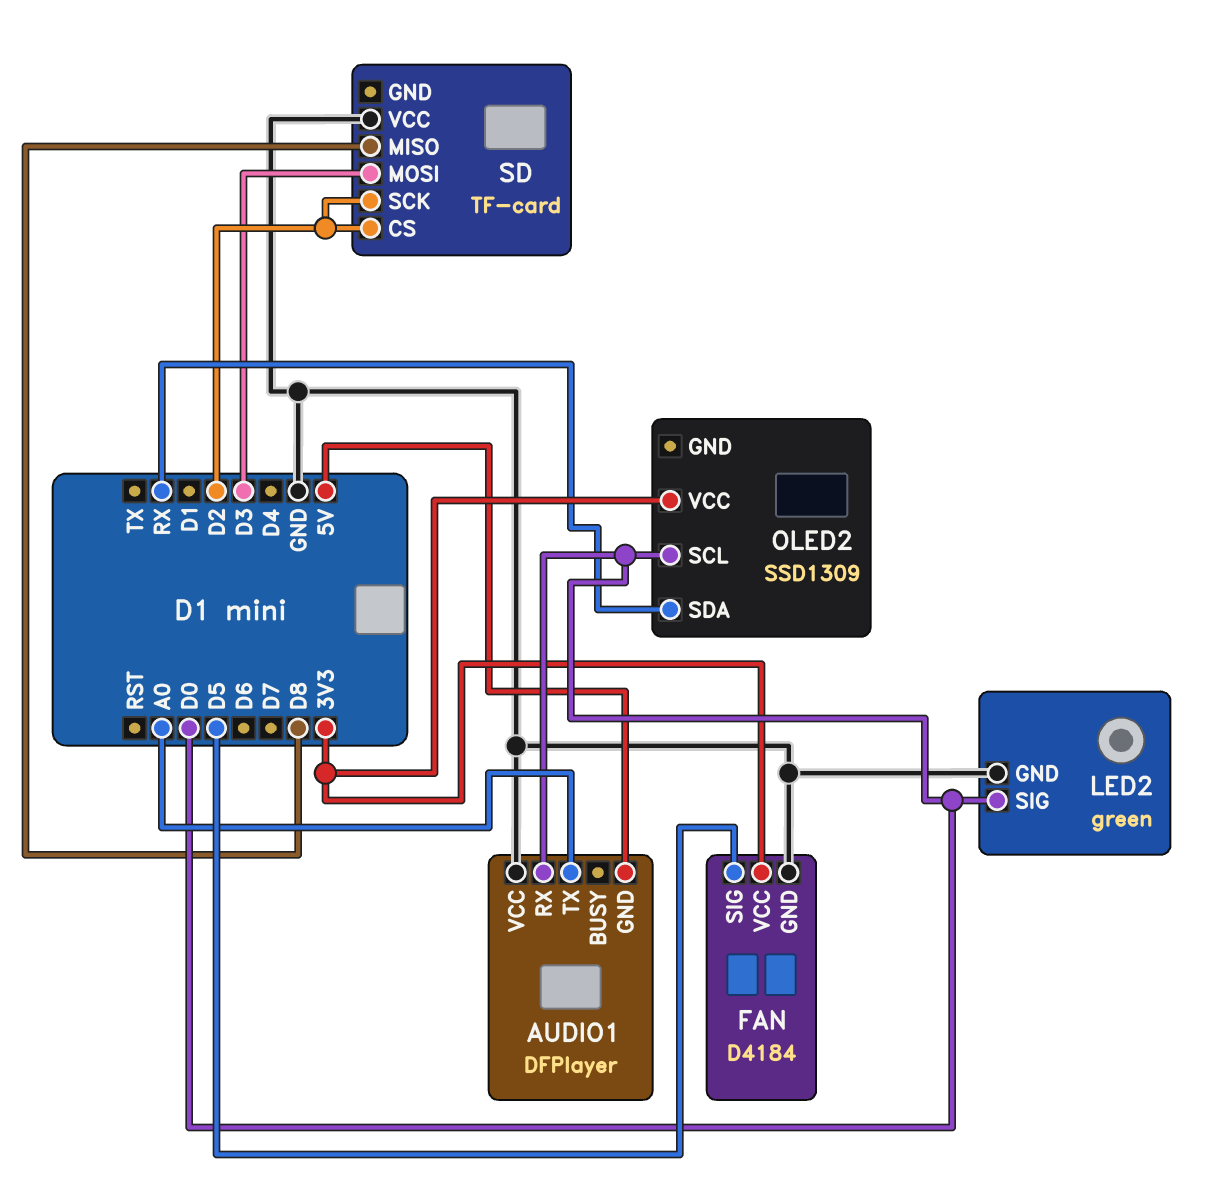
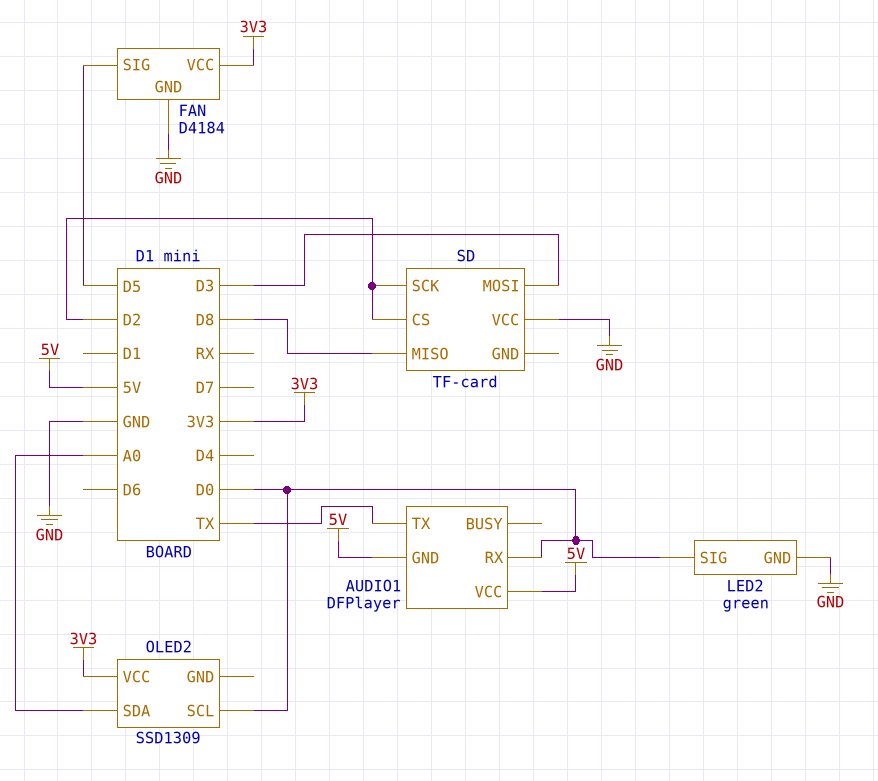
AUDIO1 pin TX: A0 -> TX
AUDIO1 pin VCC: GND -> 5V
OLED2 pin SDA: RX -> A0

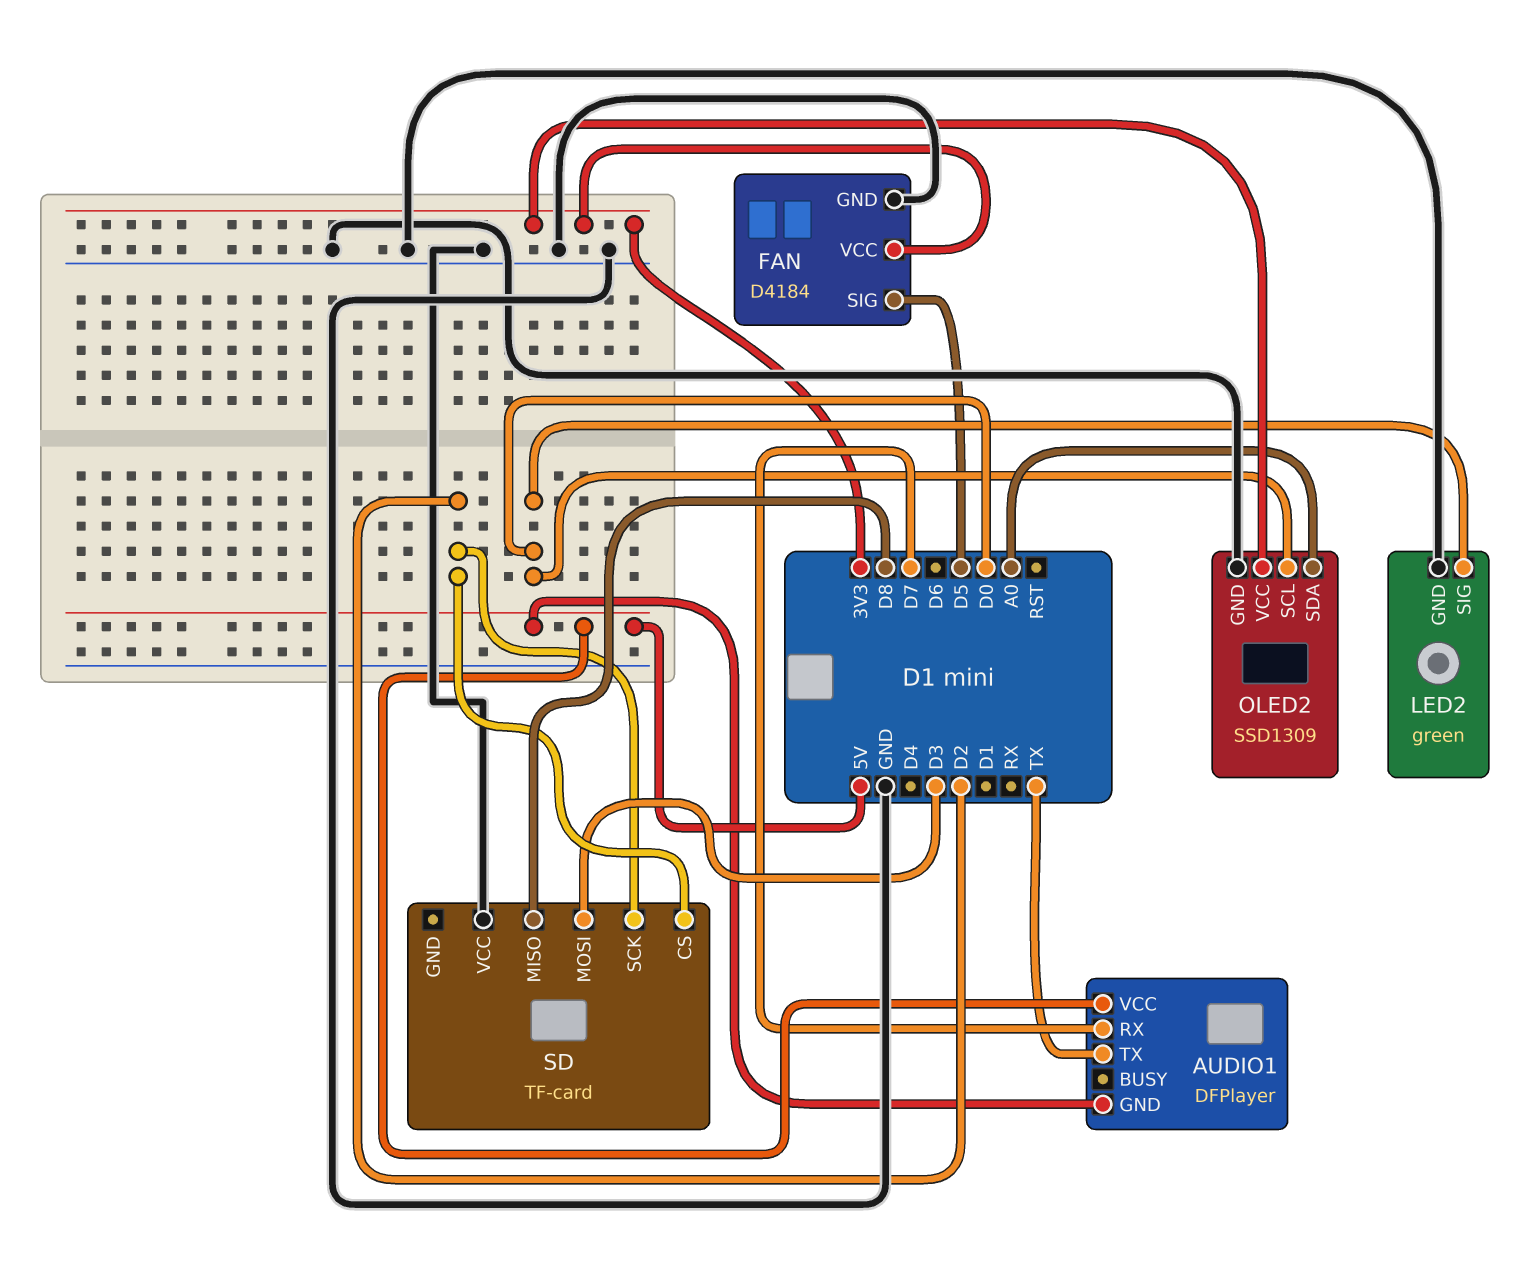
AUDIO1 pin RX: D0 -> D7
OLED2 pin GND: none -> GND

